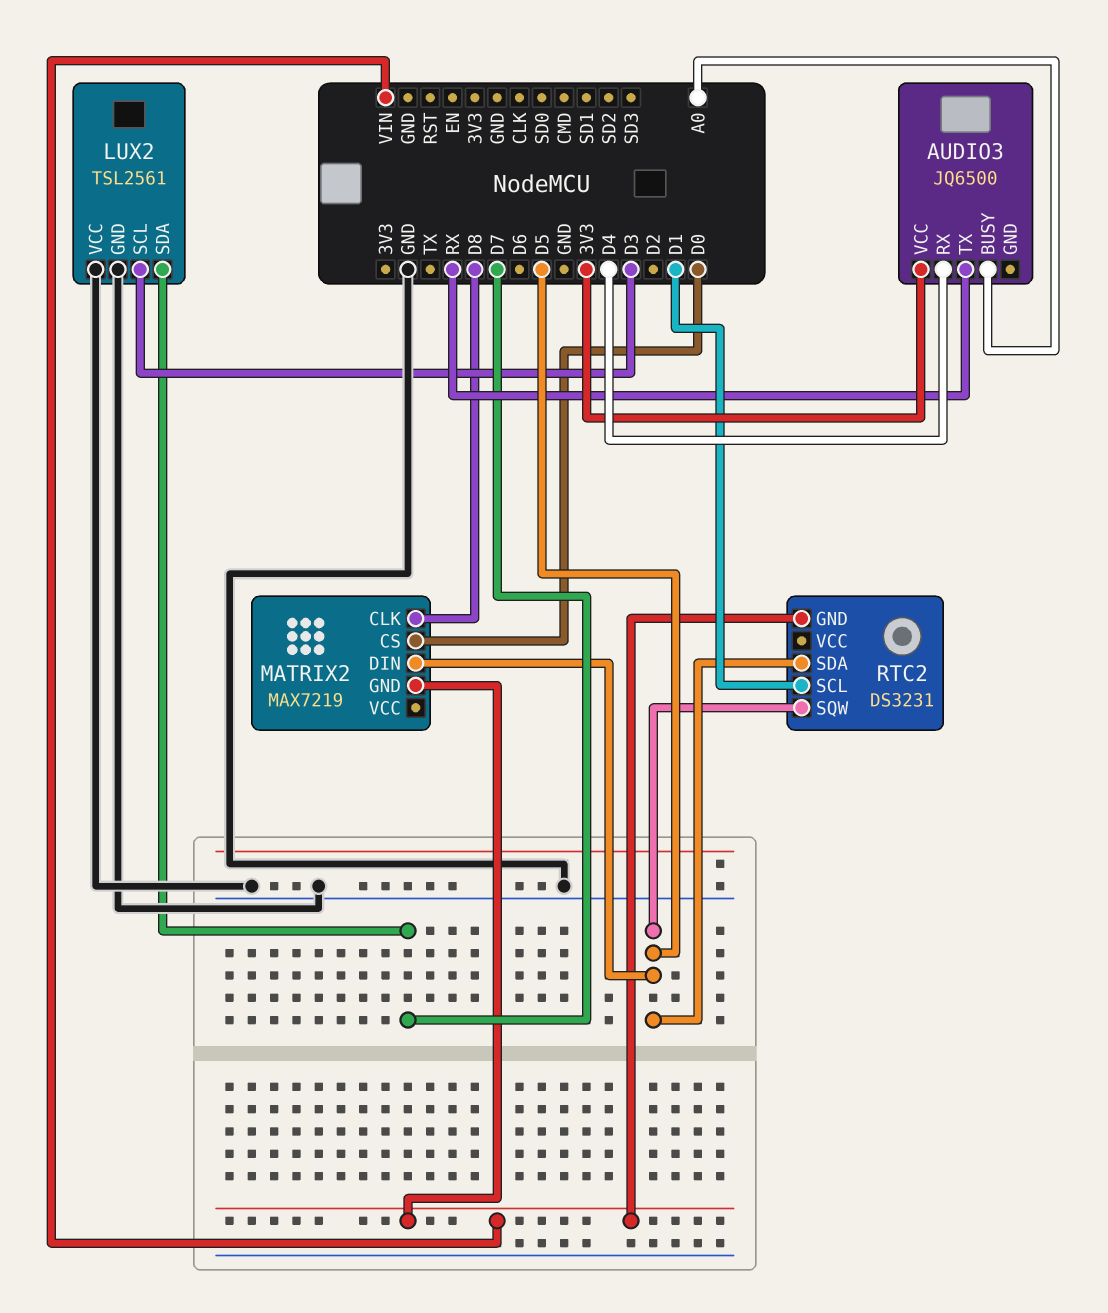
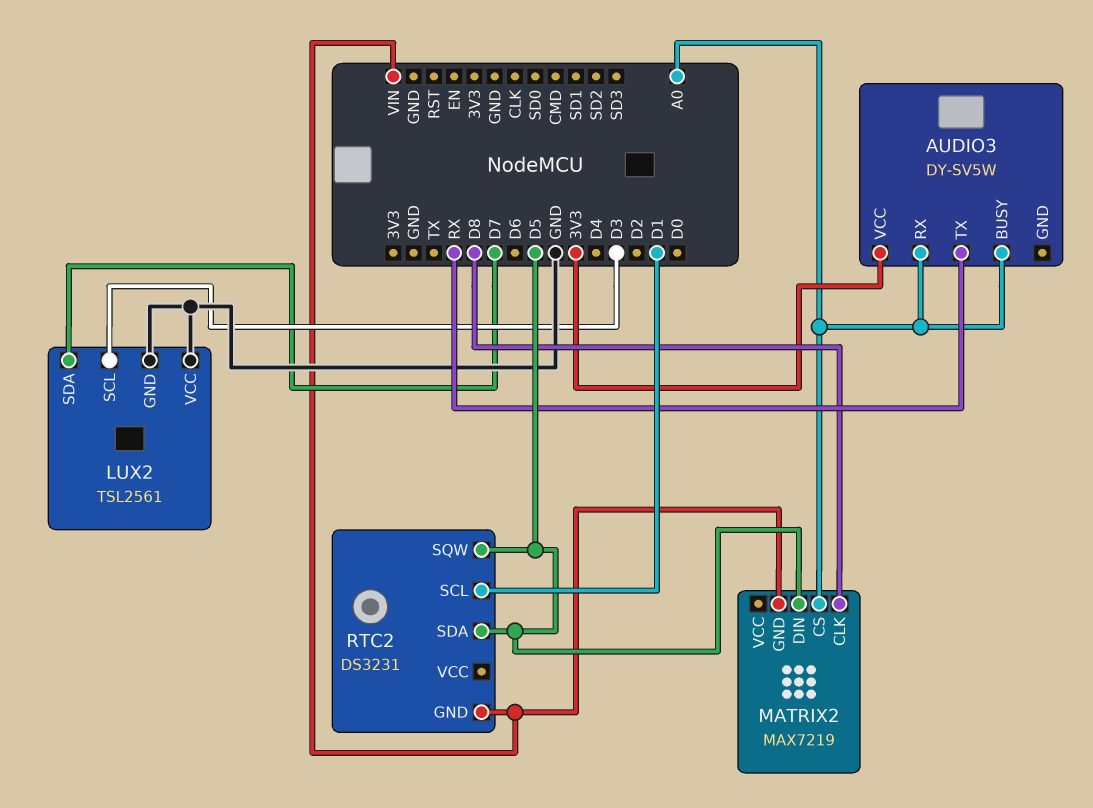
AUDIO3: JQ6500 -> DY-SV5W
AUDIO3 pin RX: D4 -> A0
MATRIX2 pin CS: D0 -> A0

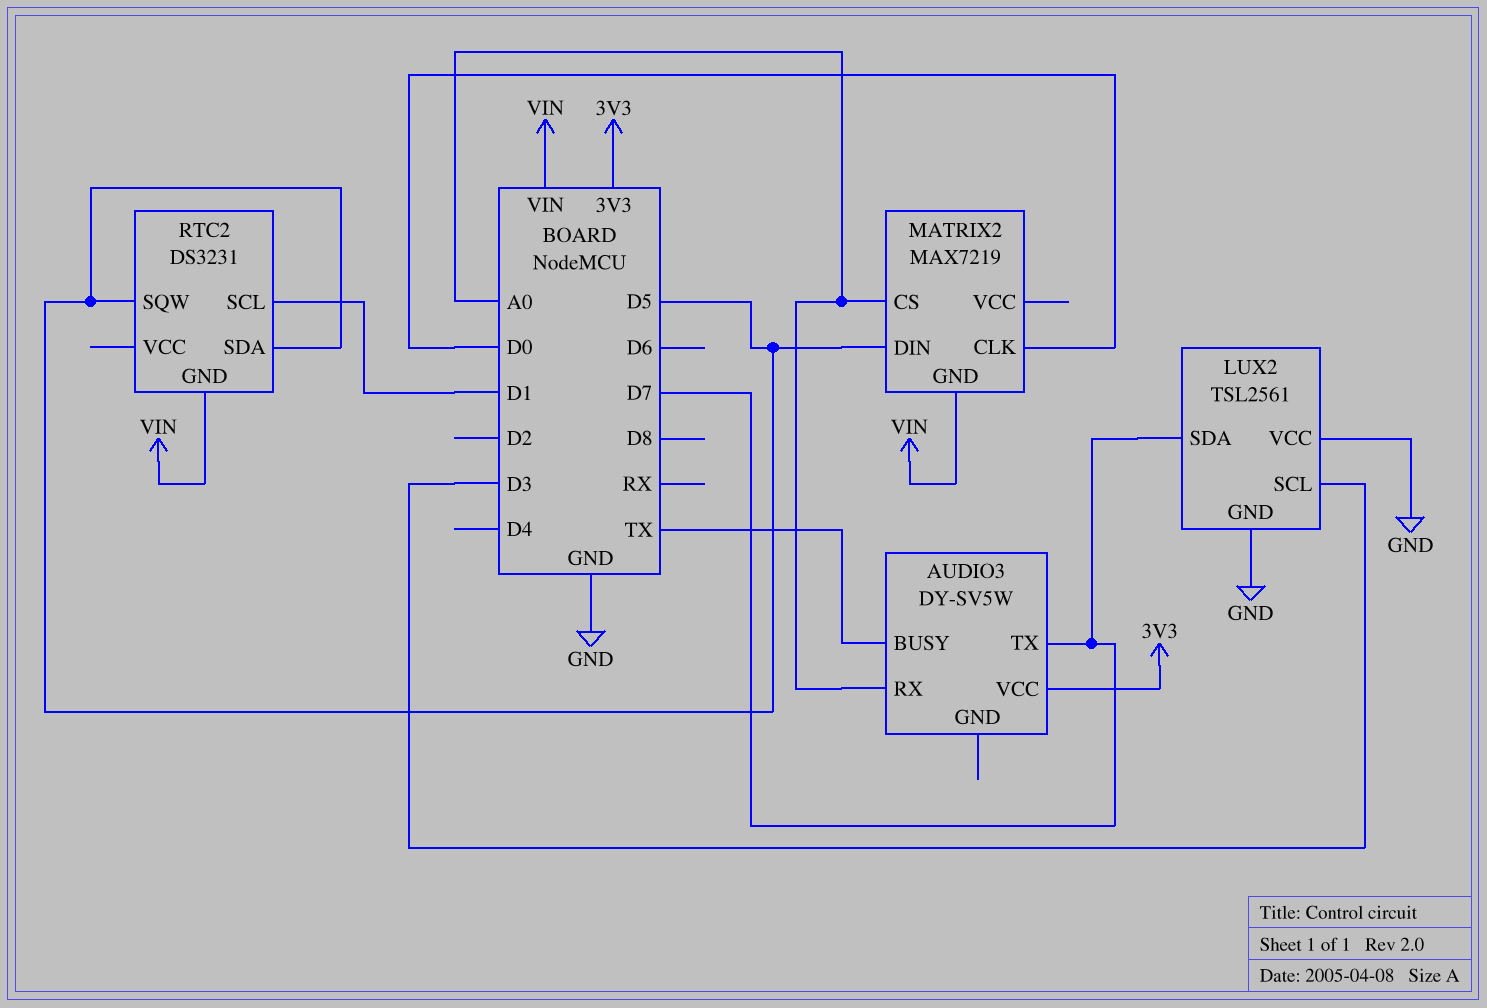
AUDIO3 pin BUSY: A0 -> TX
AUDIO3 pin TX: RX -> D7
MATRIX2 pin CLK: D8 -> D0

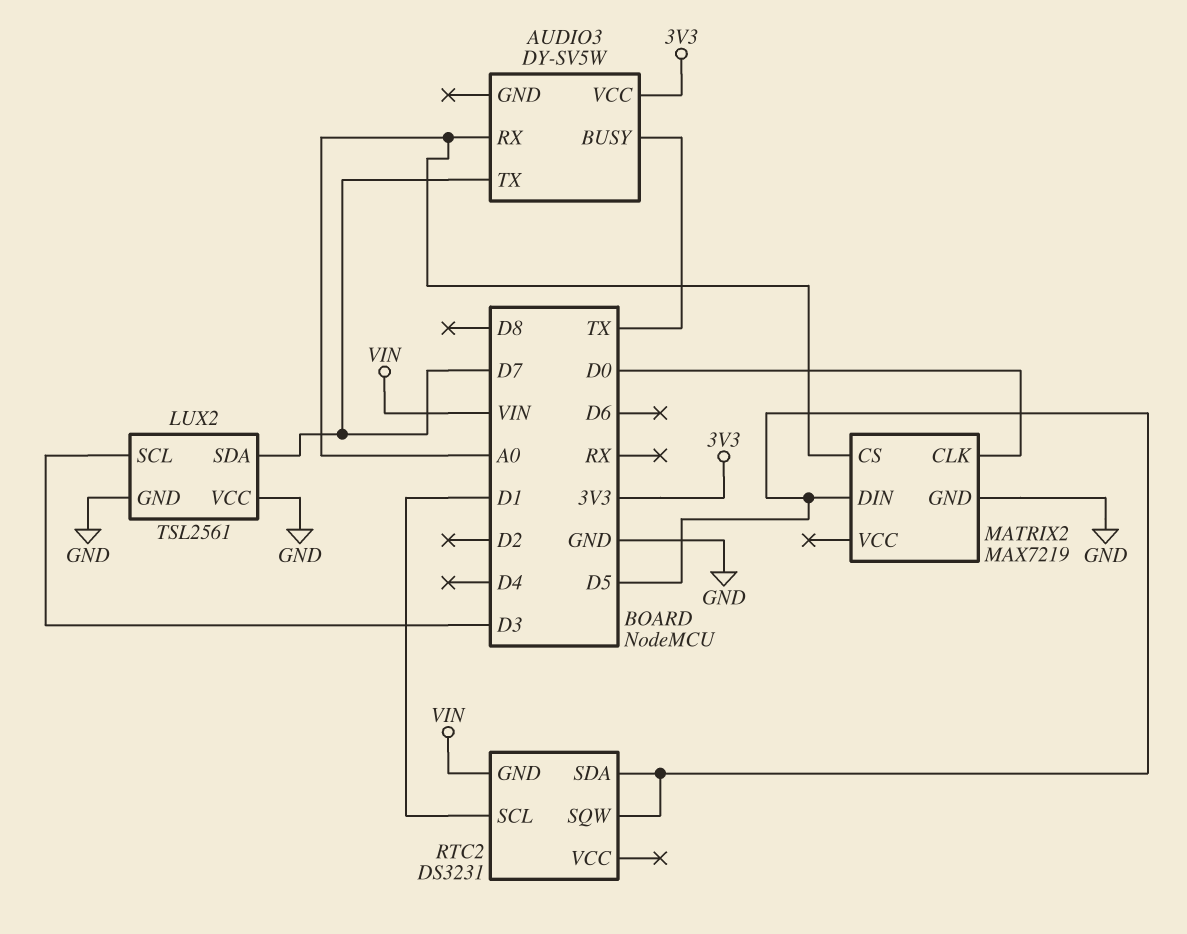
MATRIX2 pin GND: VIN -> GND

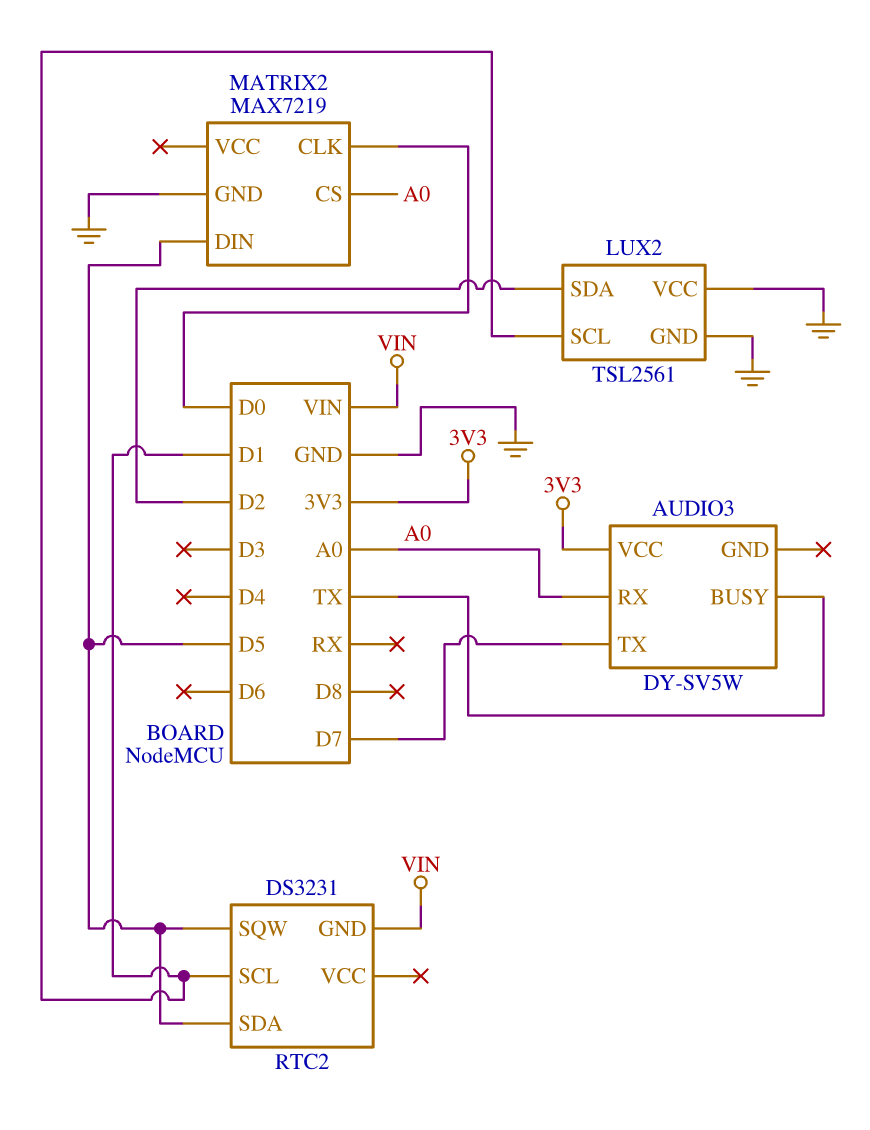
LUX2 pin SCL: D3 -> D1
LUX2 pin SDA: D7 -> D2

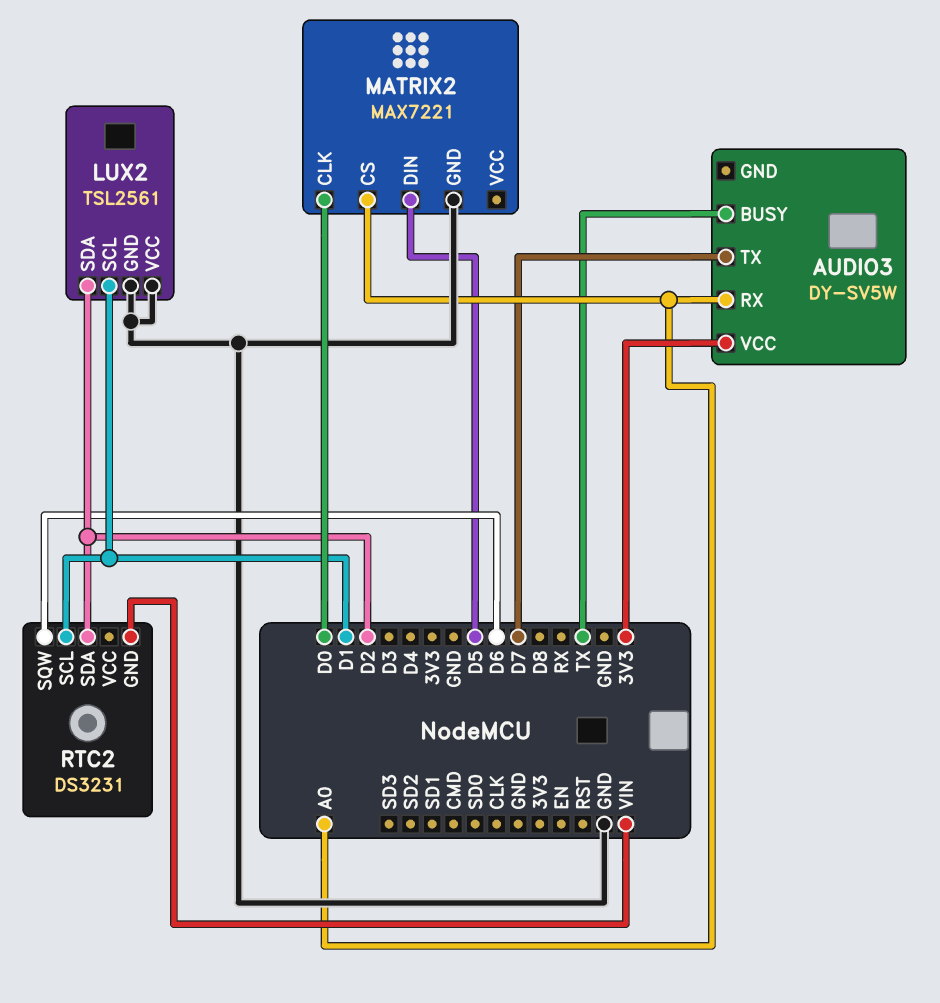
MATRIX2: MAX7219 -> MAX7221
RTC2 pin SDA: D5 -> D2
RTC2 pin SQW: D5 -> D6

